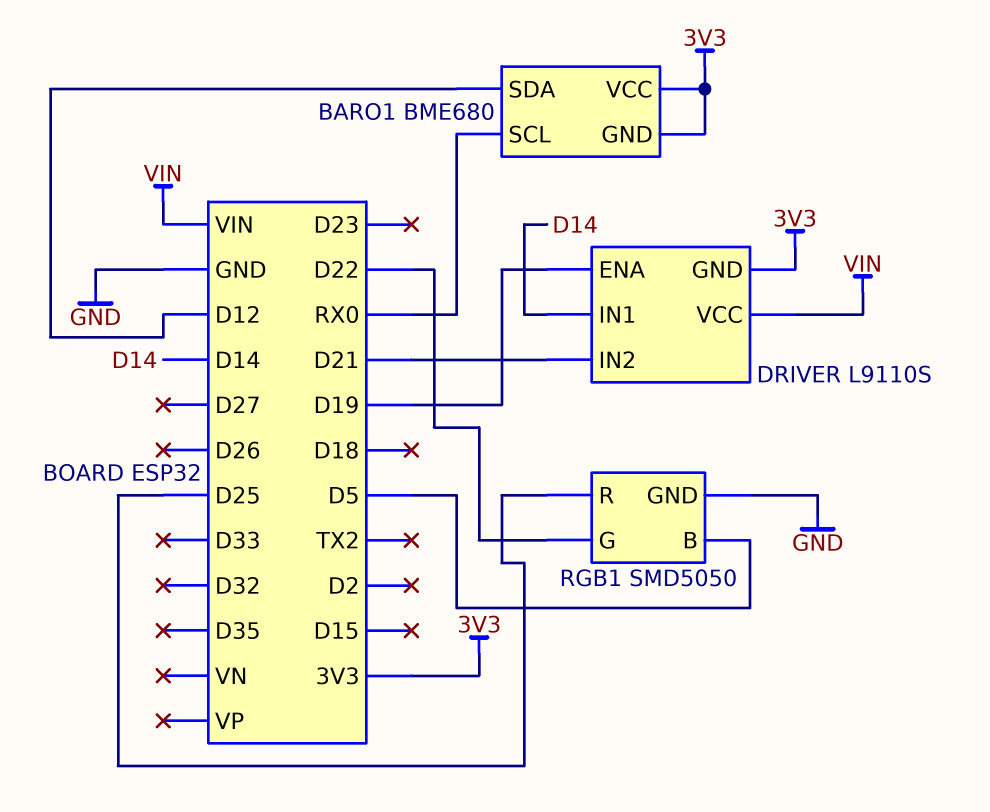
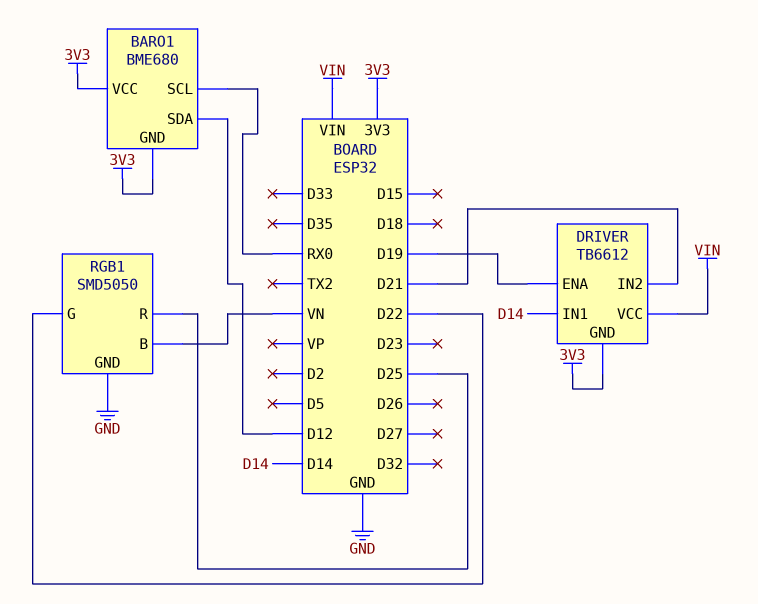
DRIVER: L9110S -> TB6612
RGB1 pin B: D5 -> VN

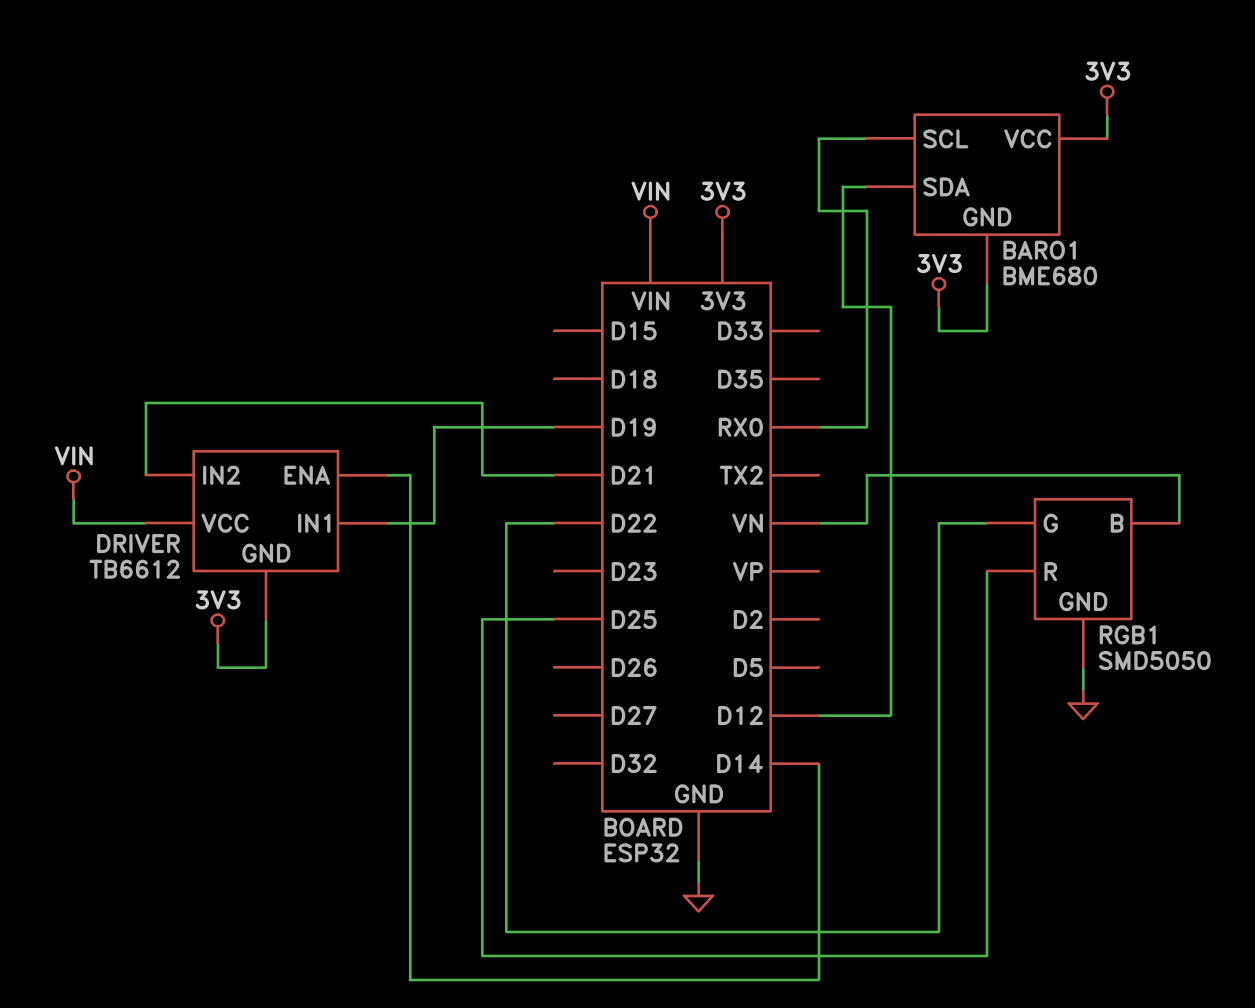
DRIVER pin ENA: D19 -> D14
DRIVER pin IN1: D14 -> D19

